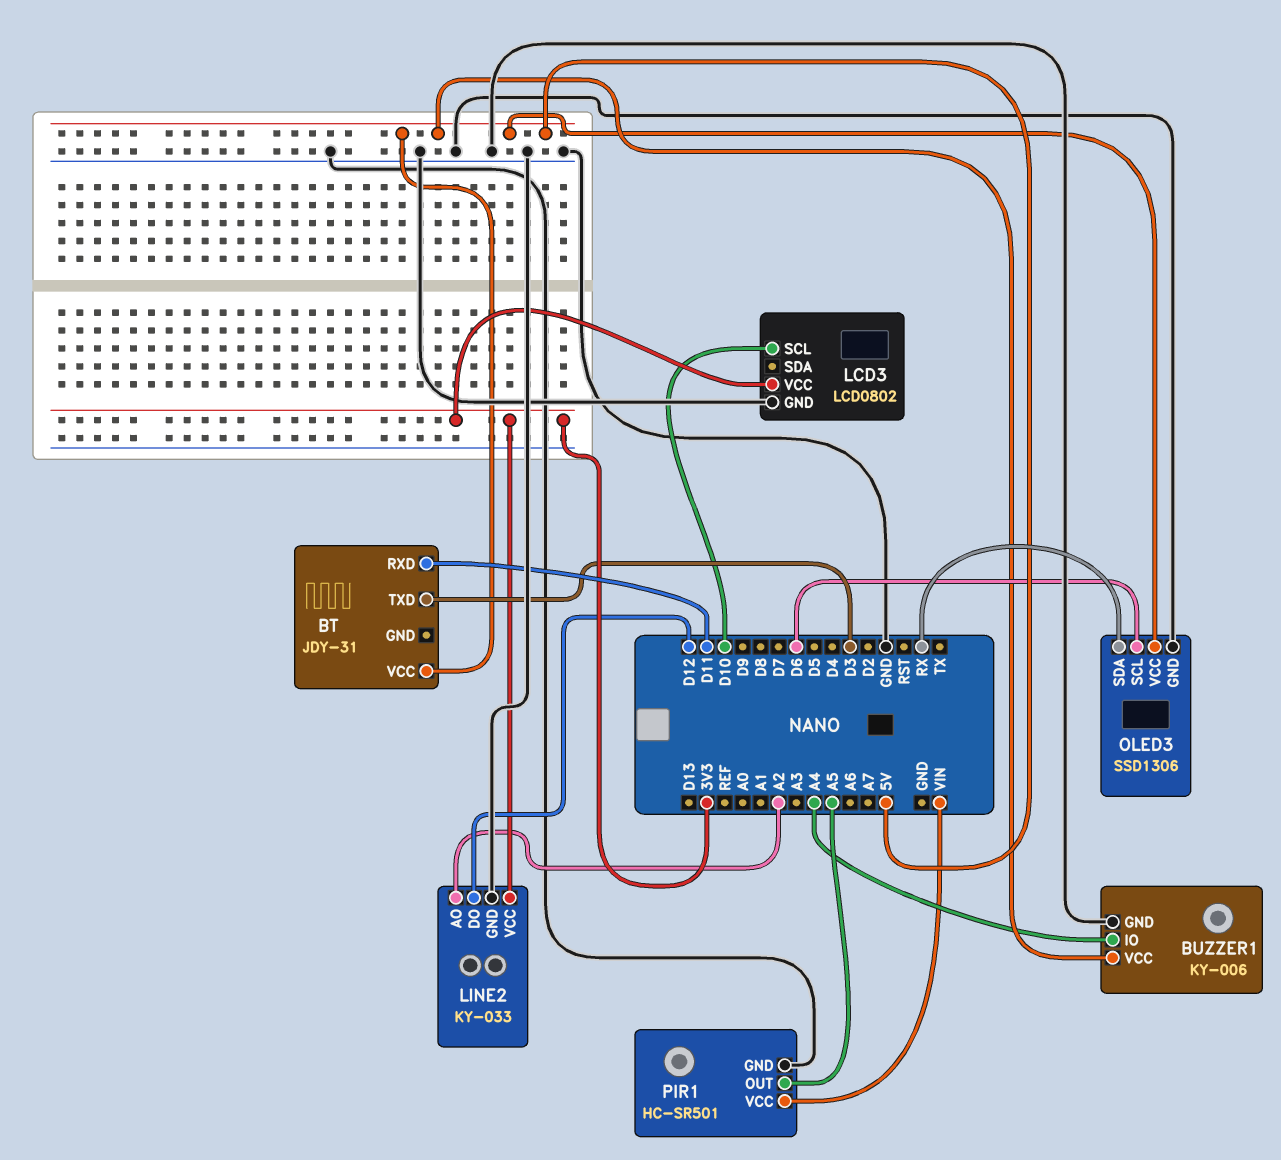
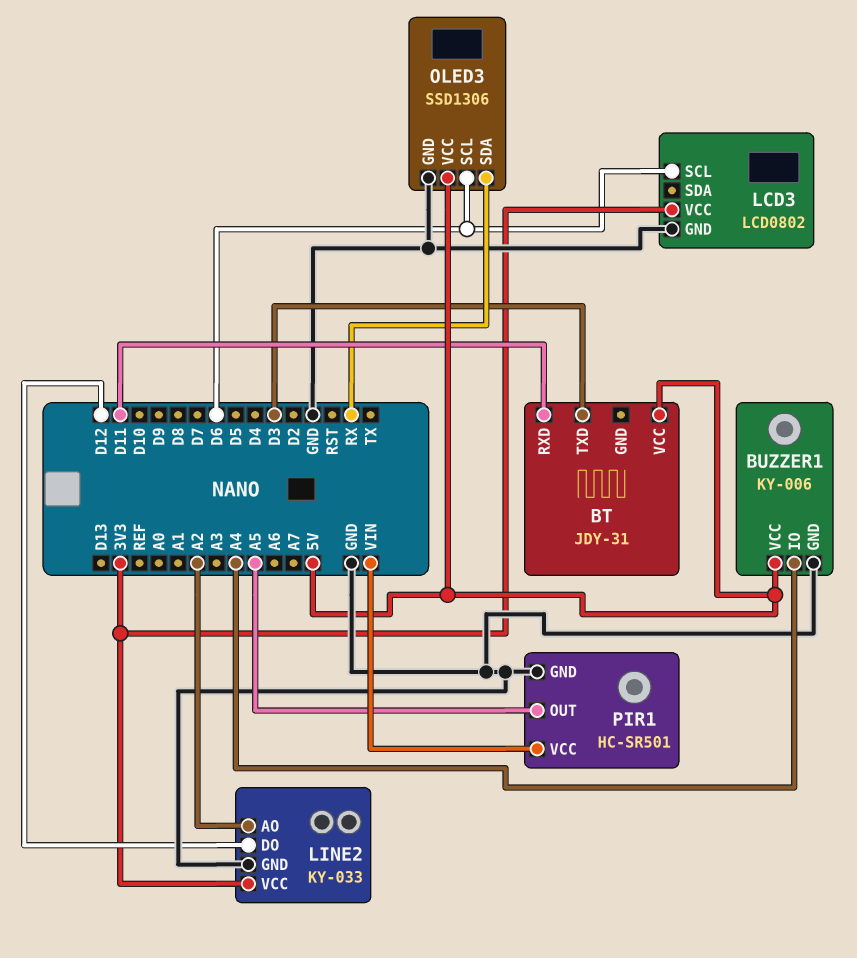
LCD3 pin SCL: D10 -> D6

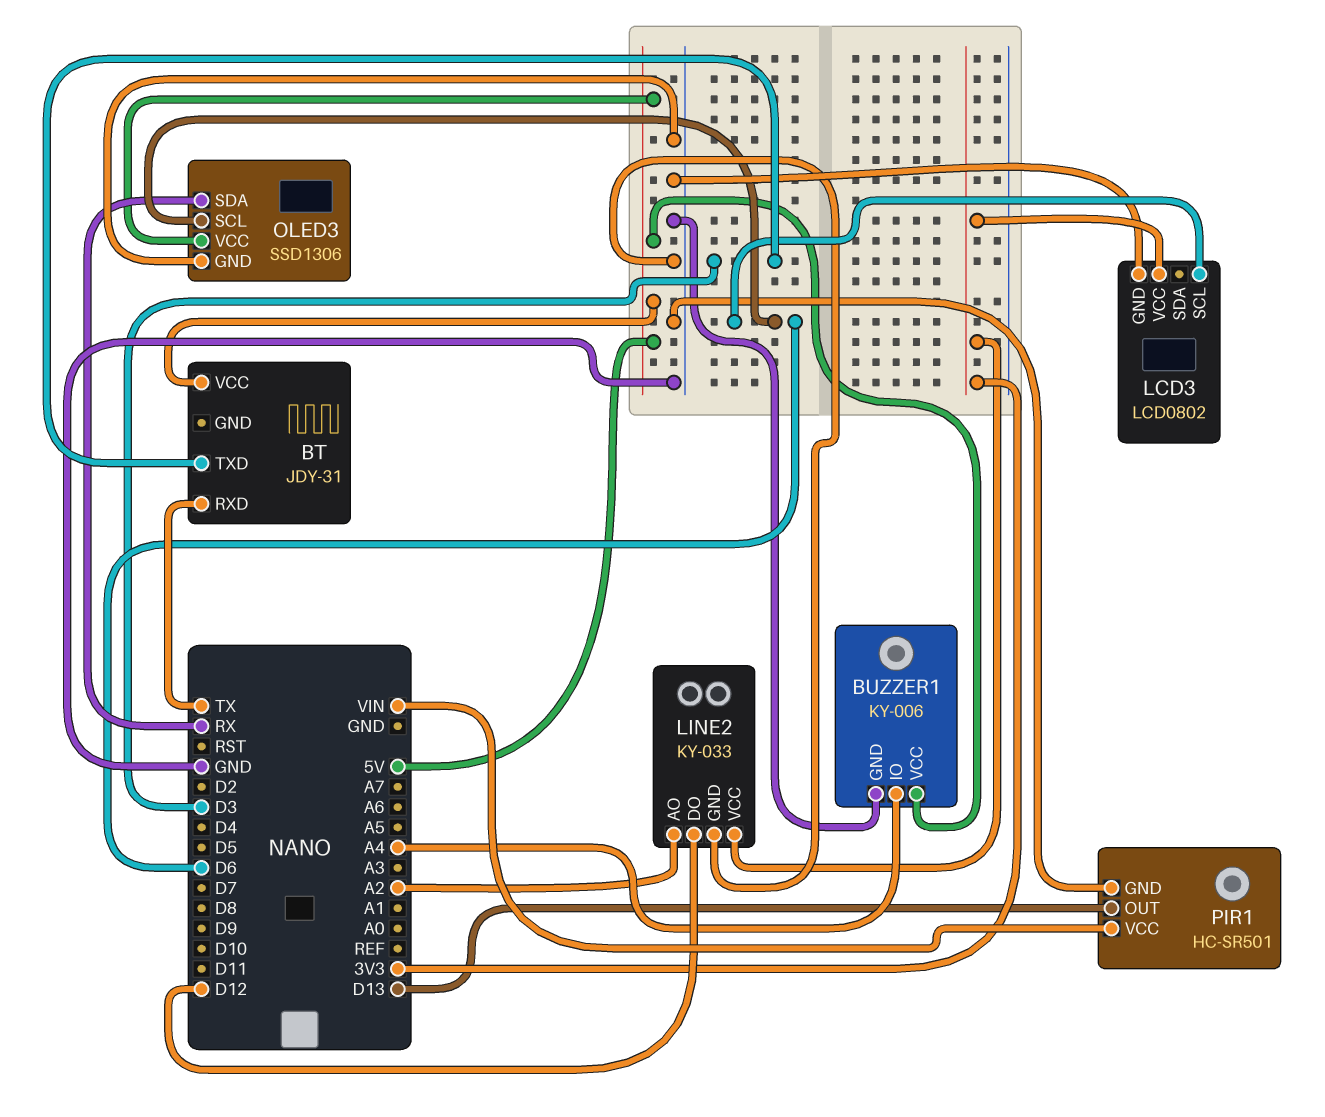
BT pin RXD: D11 -> TX
PIR1 pin OUT: A5 -> D13

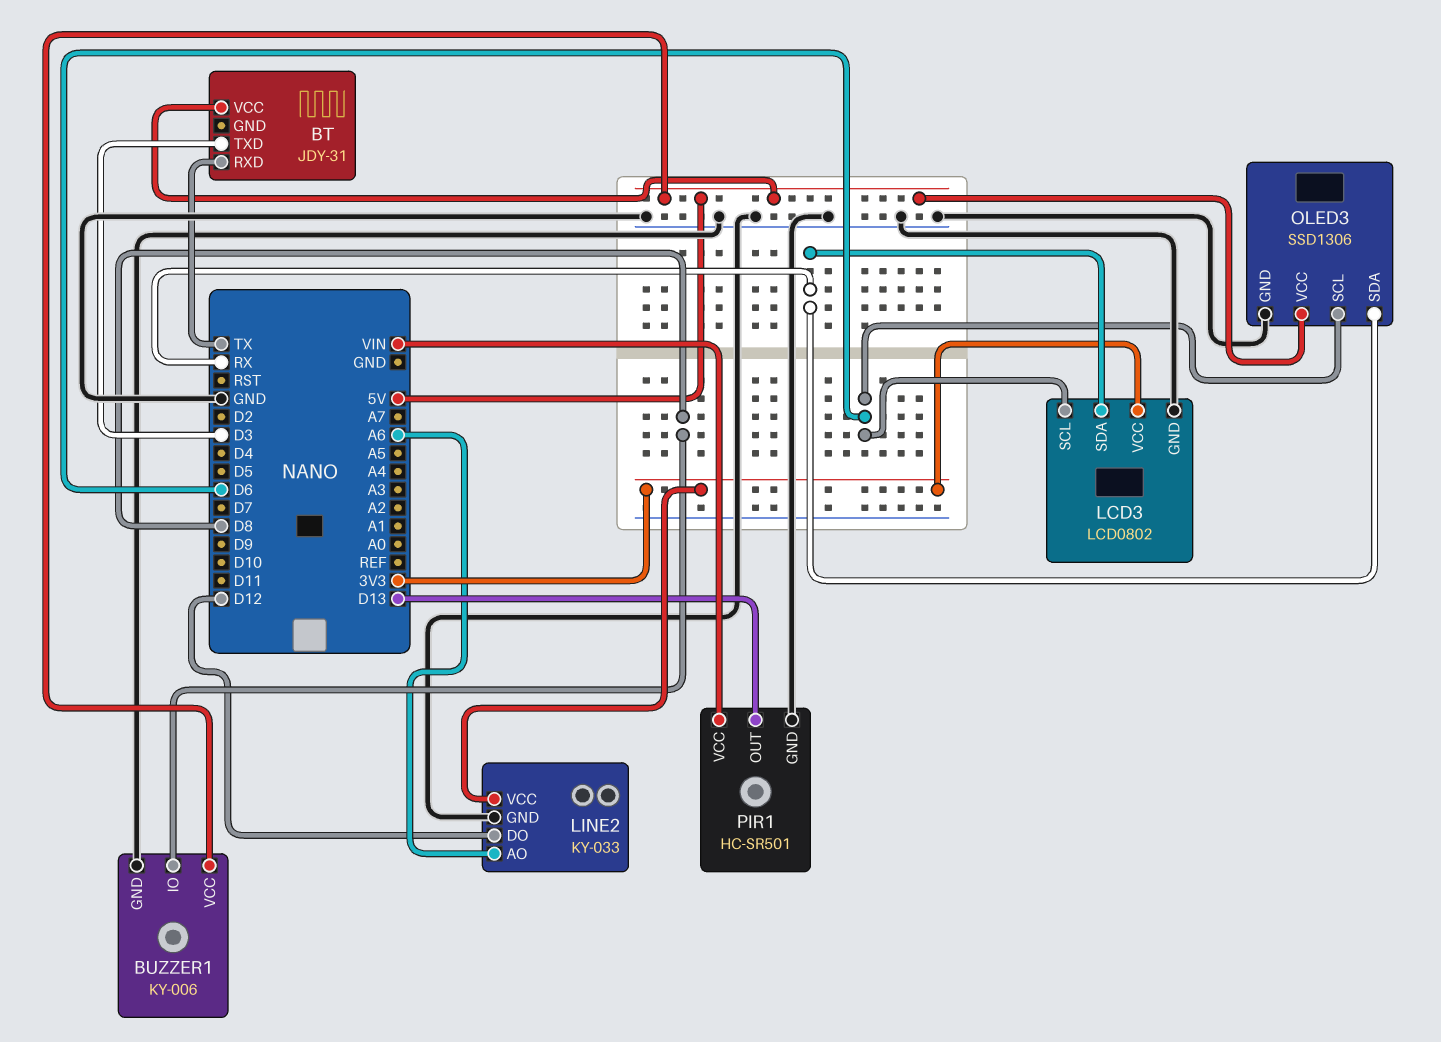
BUZZER1 pin IO: A4 -> D8
LCD3 pin SDA: none -> RX
LINE2 pin AO: A2 -> A6

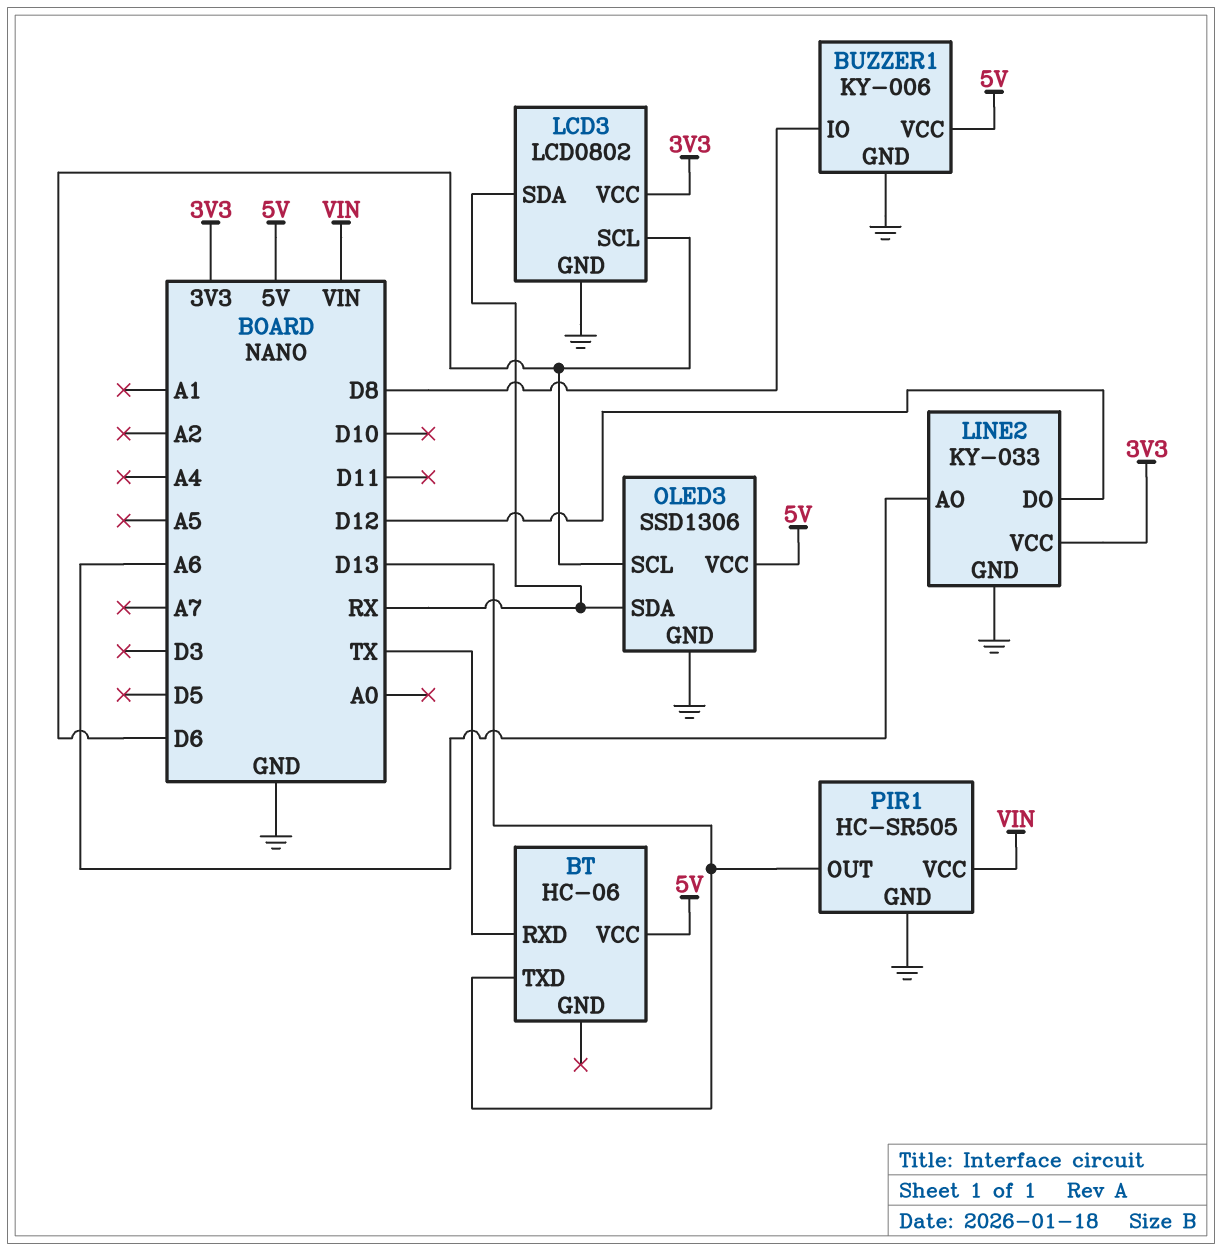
BT: JDY-31 -> HC-06
BT pin TXD: D3 -> D13
PIR1: HC-SR501 -> HC-SR505

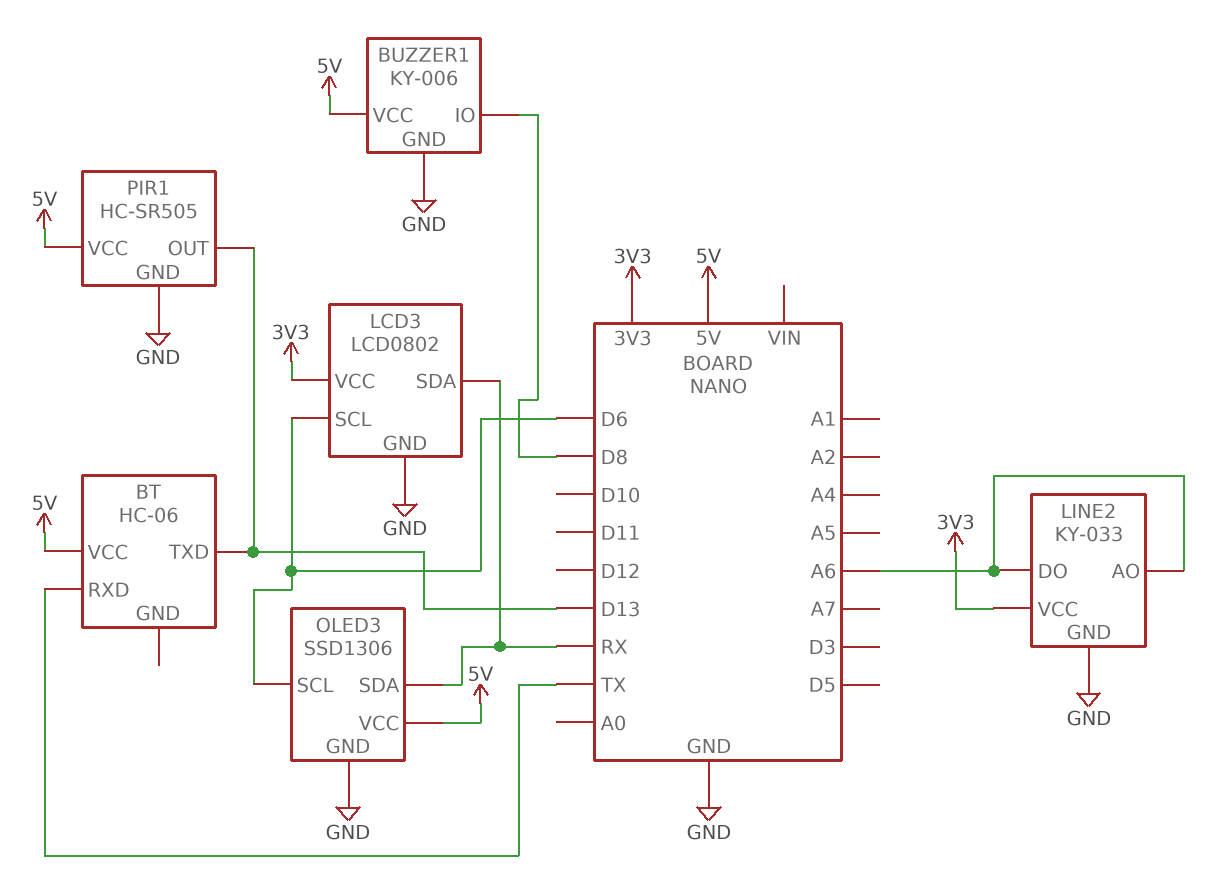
LINE2 pin DO: D12 -> A6
PIR1 pin VCC: VIN -> 5V

